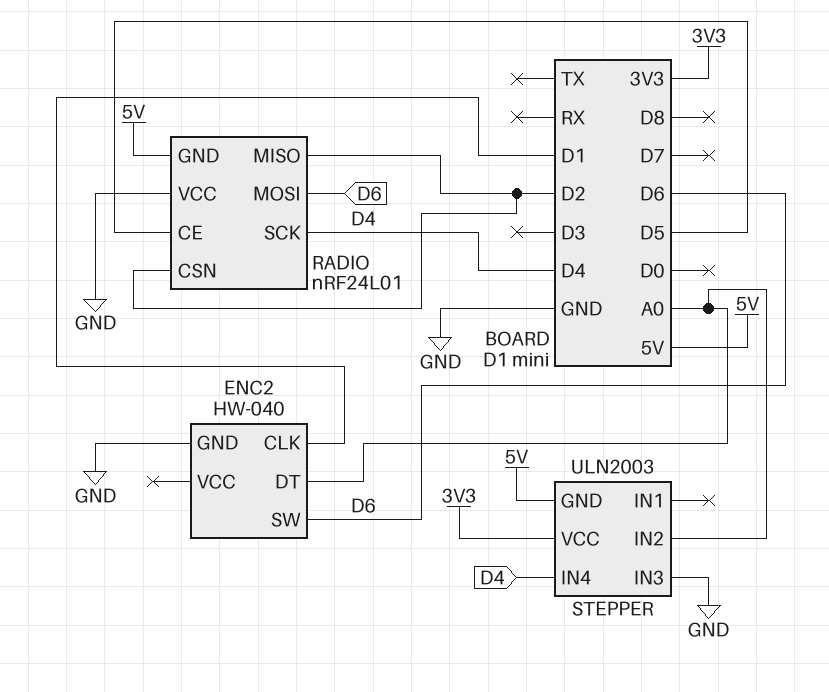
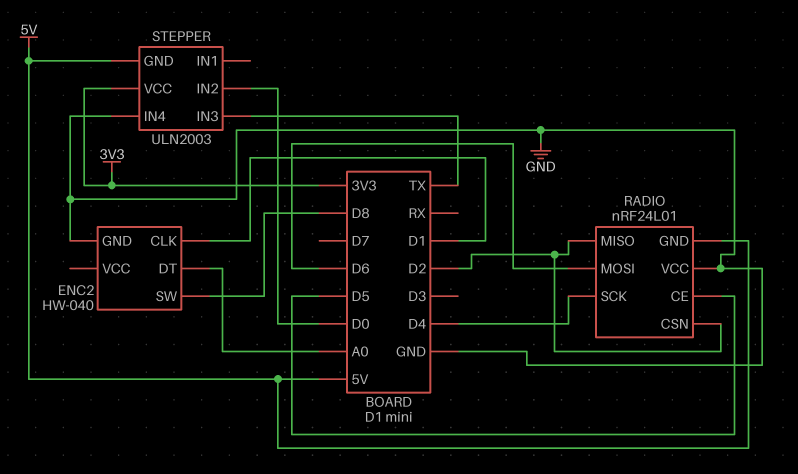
ENC2 pin SW: D6 -> D8
STEPPER pin IN2: A0 -> D0
STEPPER pin IN3: GND -> TX
STEPPER pin IN4: D4 -> GND

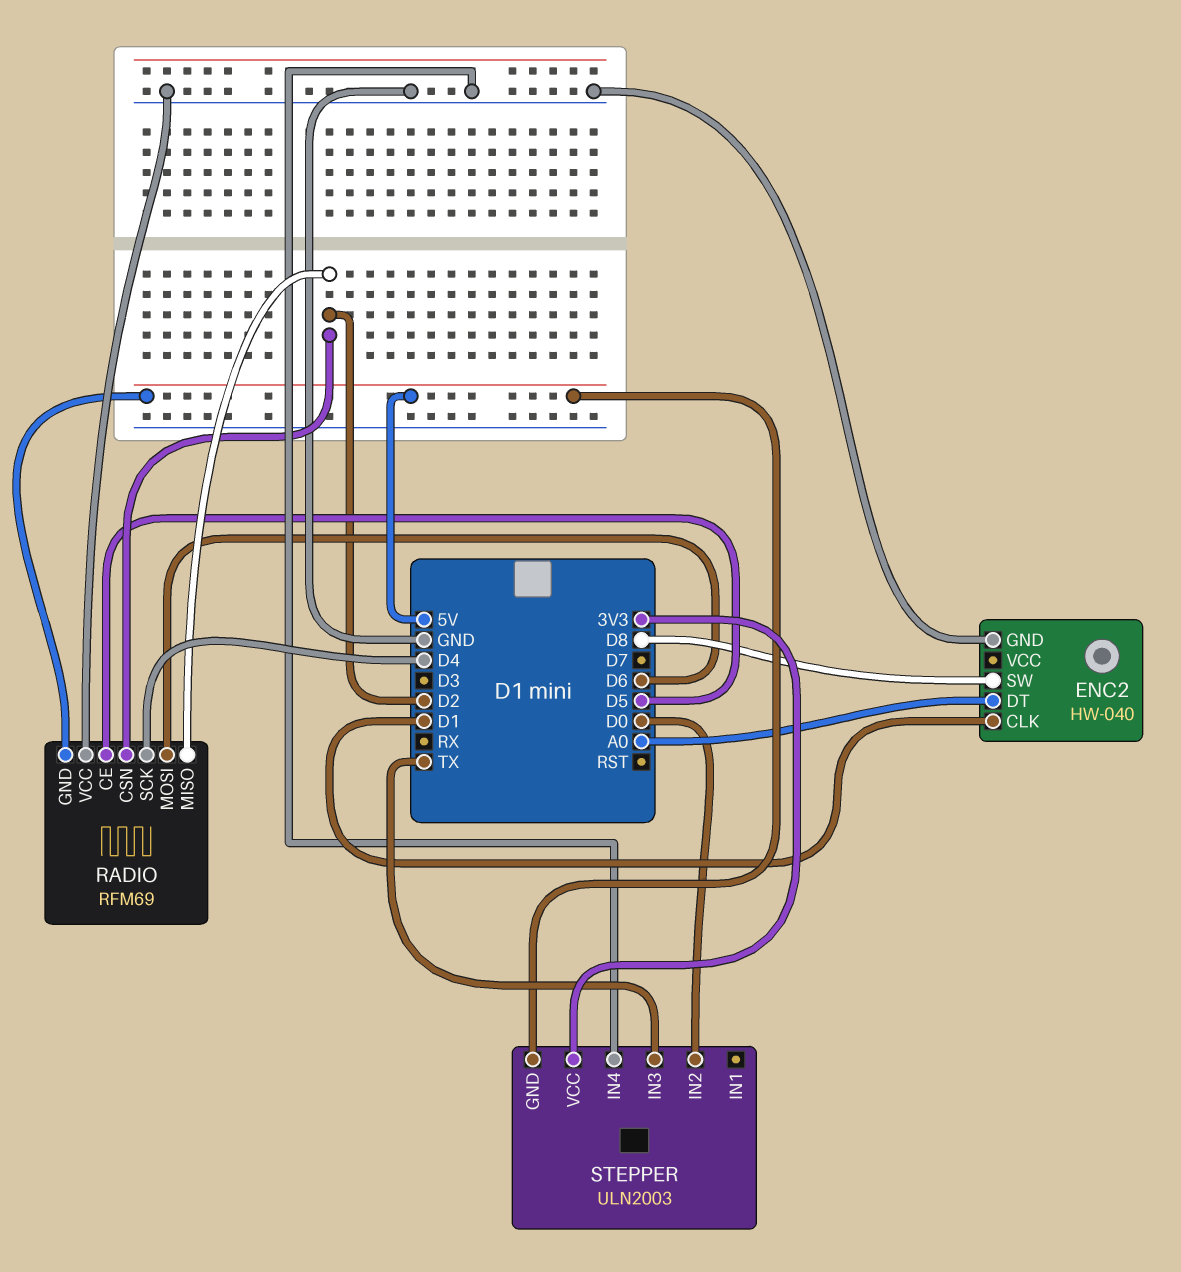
RADIO: nRF24L01 -> RFM69

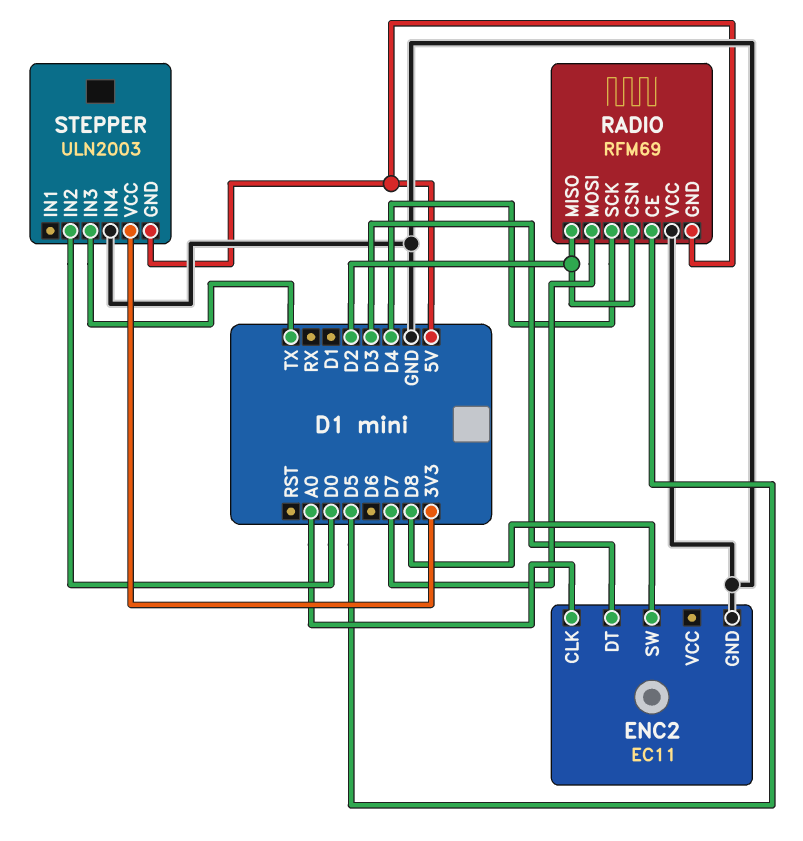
ENC2: HW-040 -> EC11
ENC2 pin CLK: D1 -> A0
ENC2 pin DT: A0 -> D3
RADIO pin MOSI: D6 -> D7

